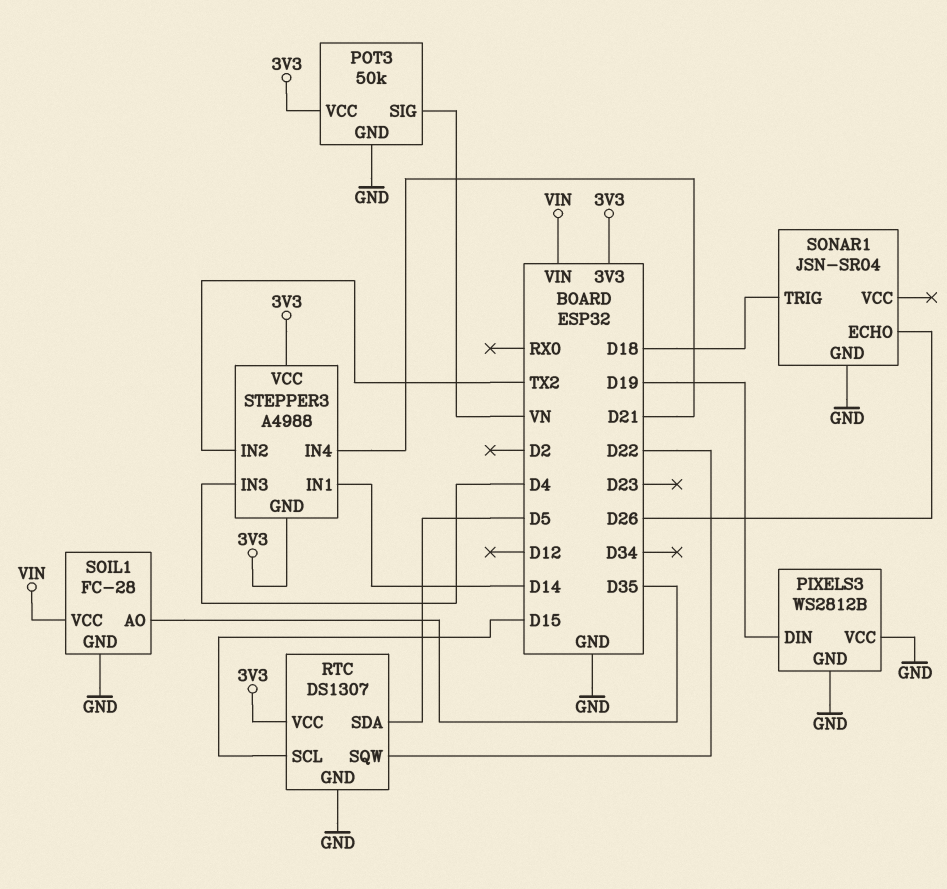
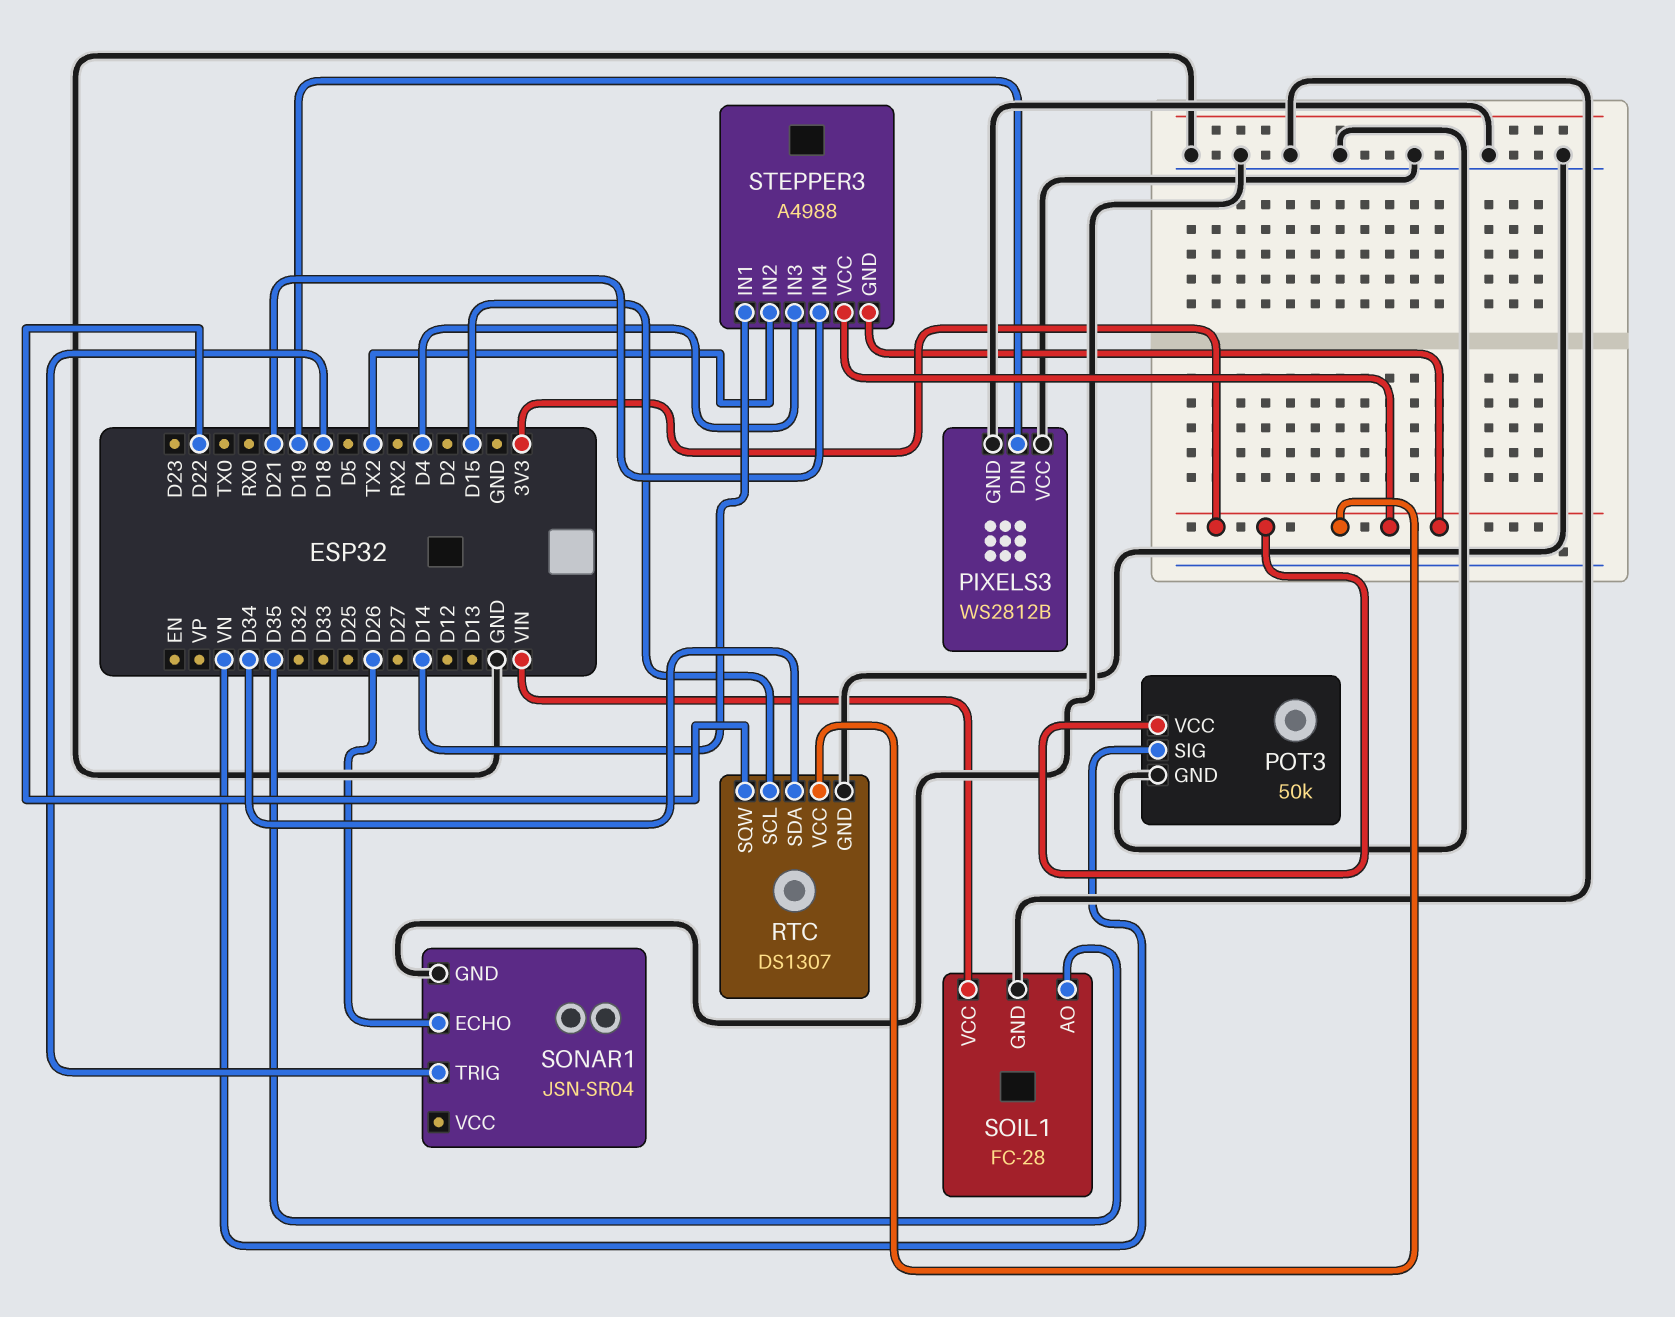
RTC pin SDA: D5 -> D34

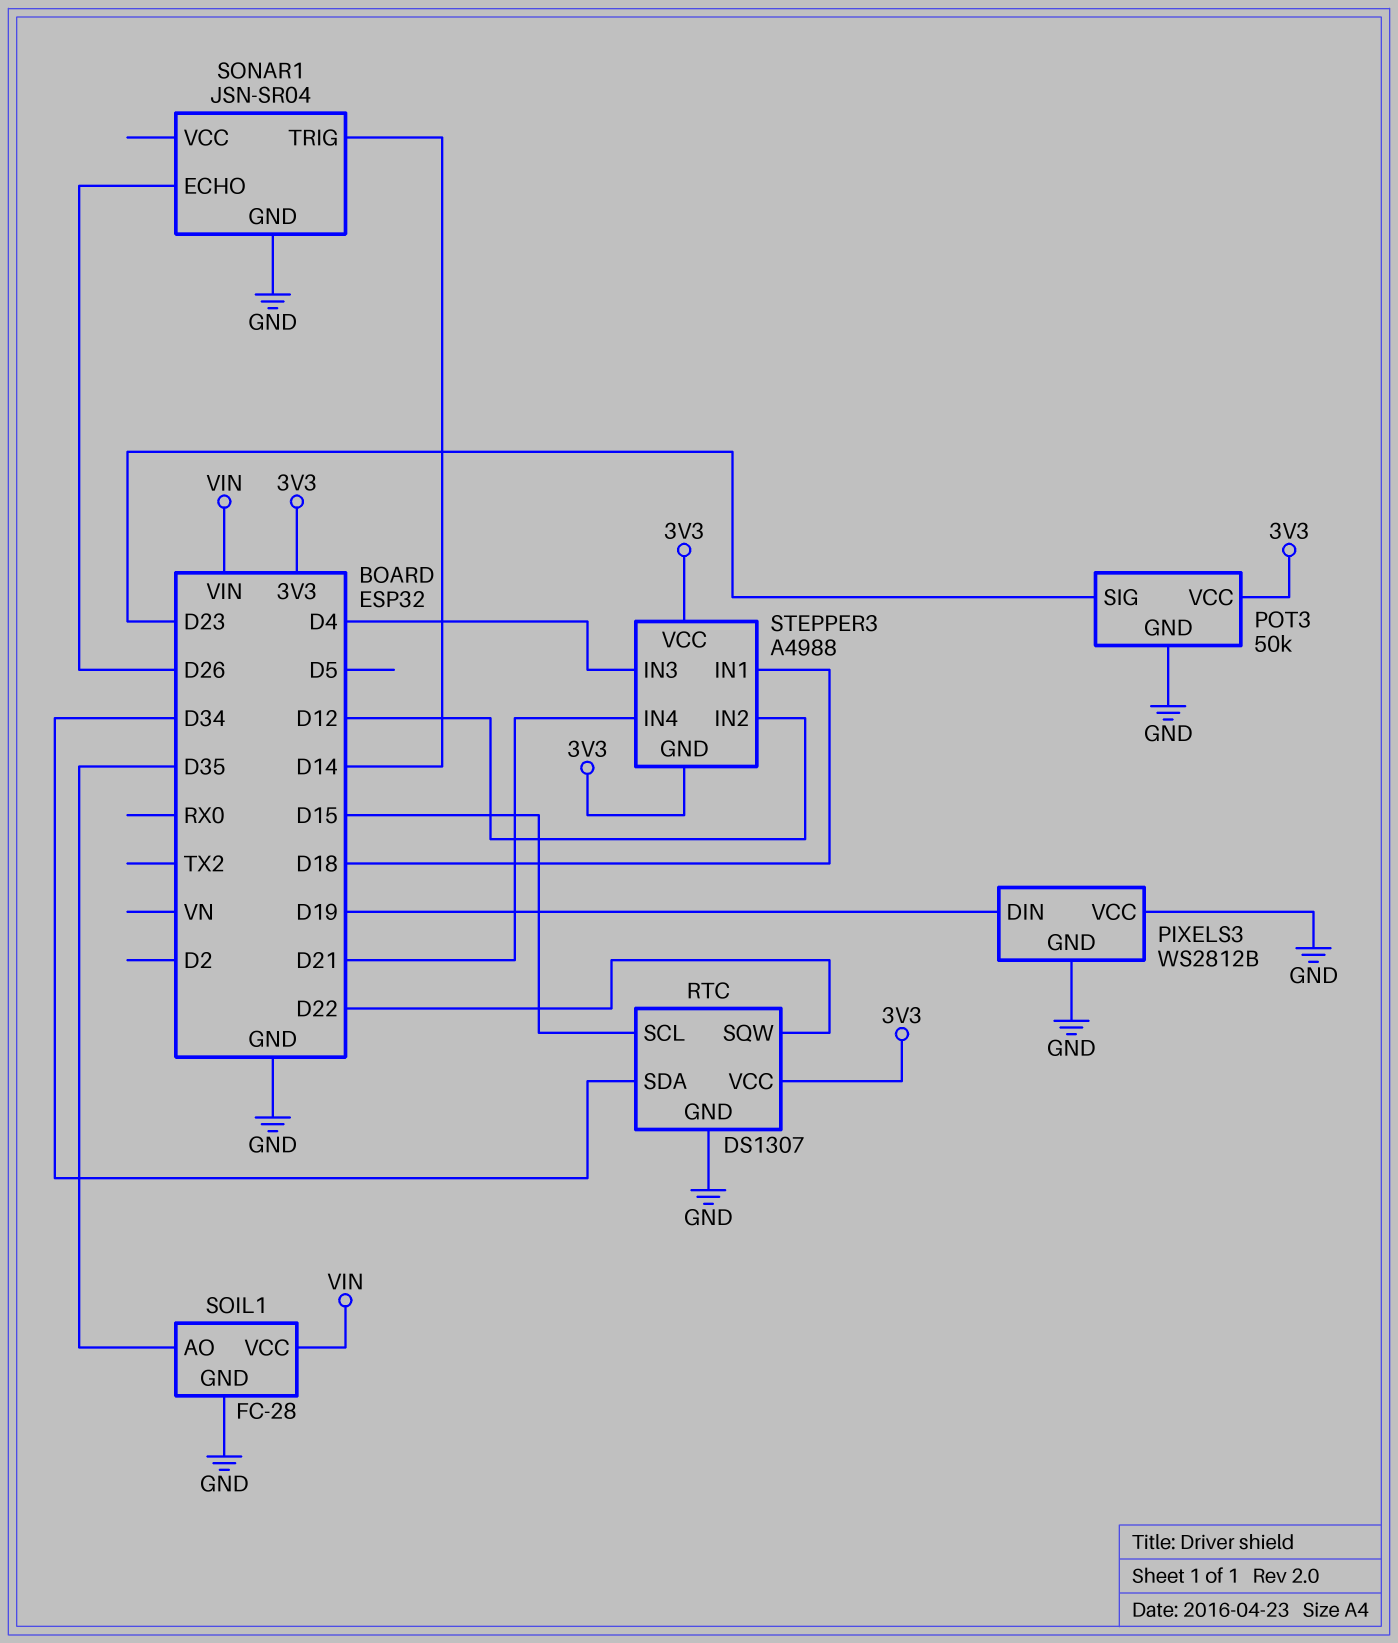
POT3 pin SIG: VN -> D23
SONAR1 pin TRIG: D18 -> D14
STEPPER3 pin IN1: D14 -> D18
STEPPER3 pin IN2: TX2 -> D12

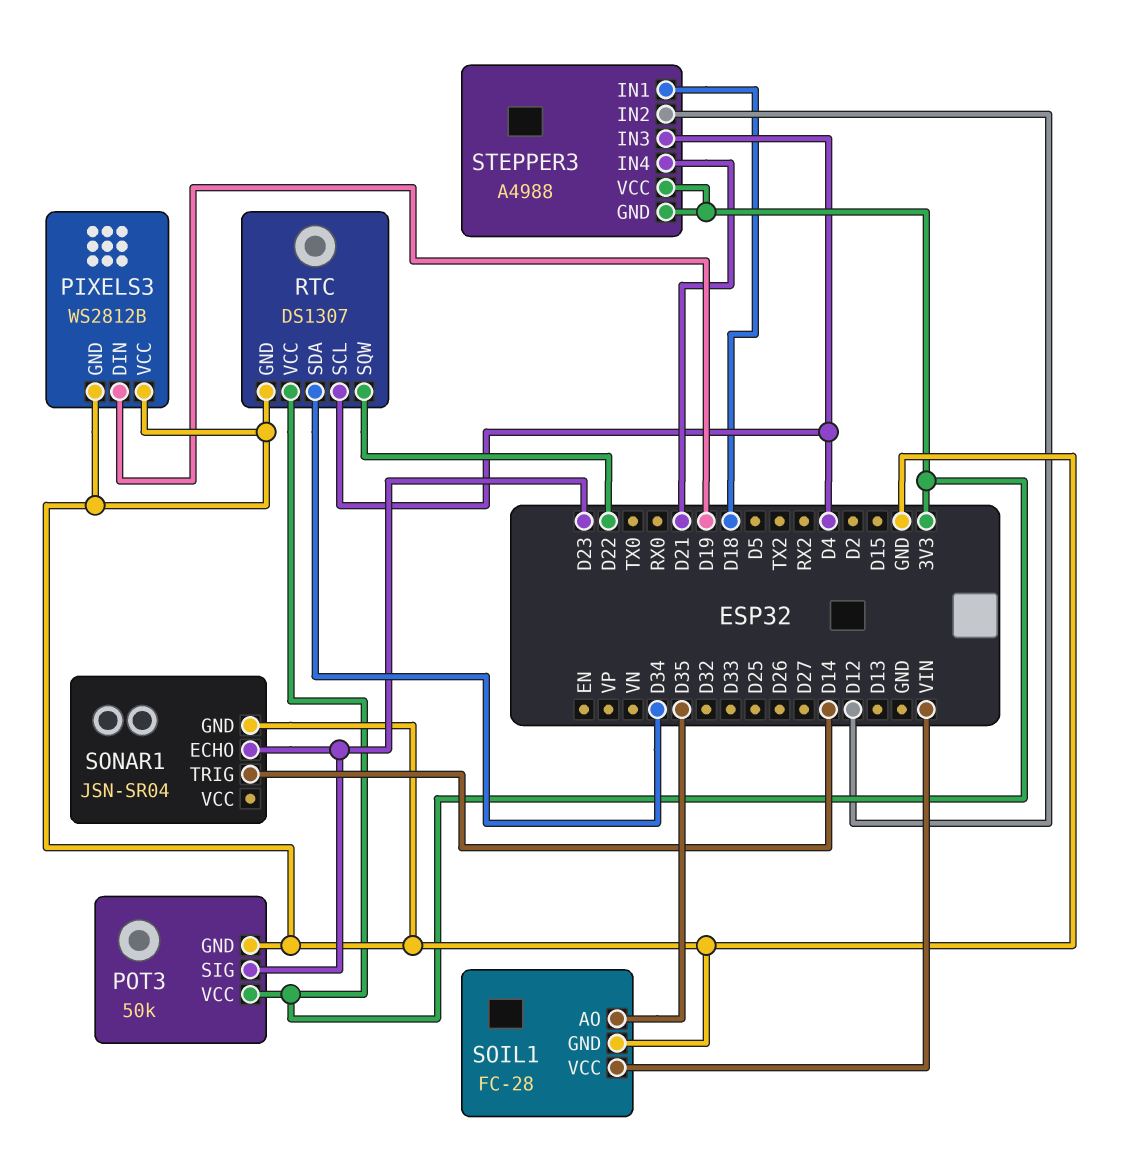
RTC pin SCL: D15 -> D4
SONAR1 pin ECHO: D26 -> D23

